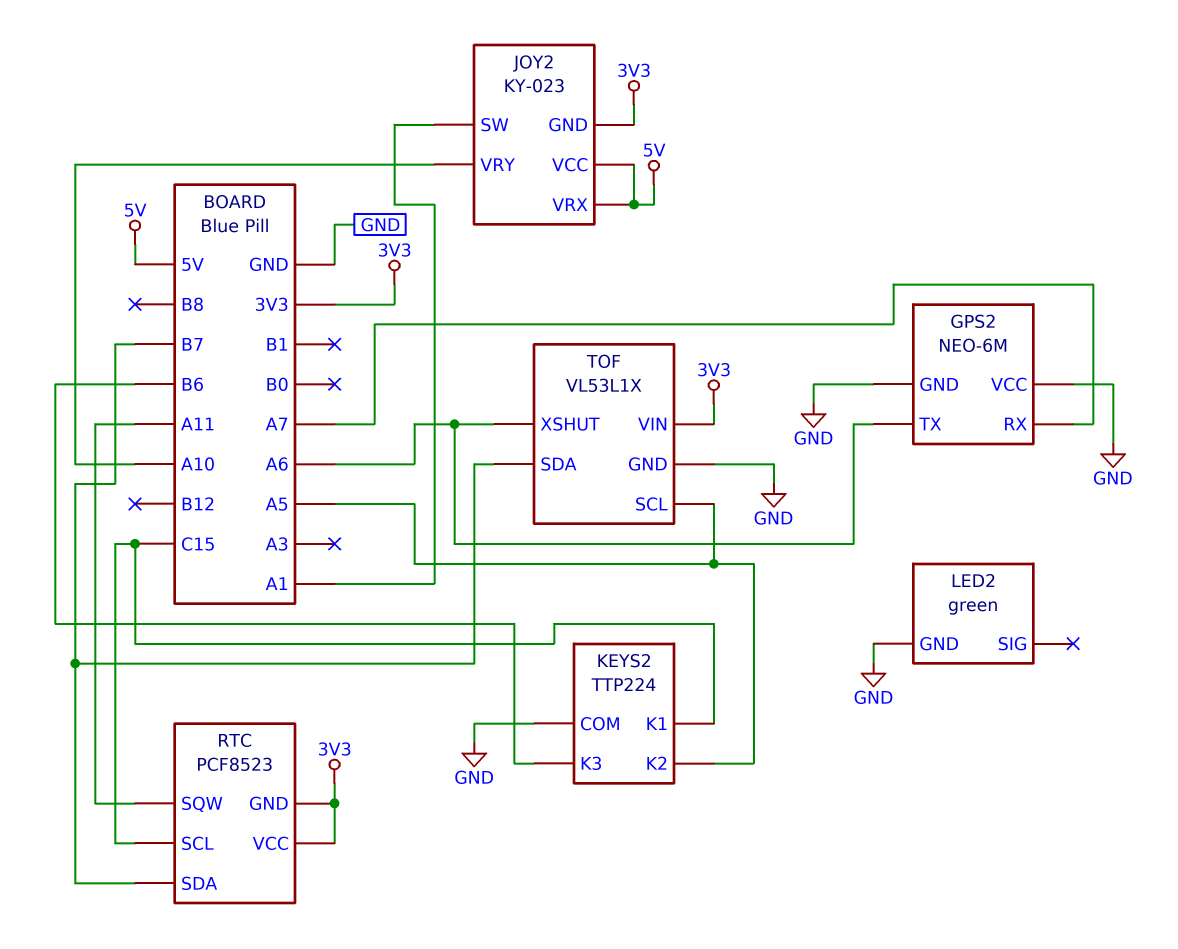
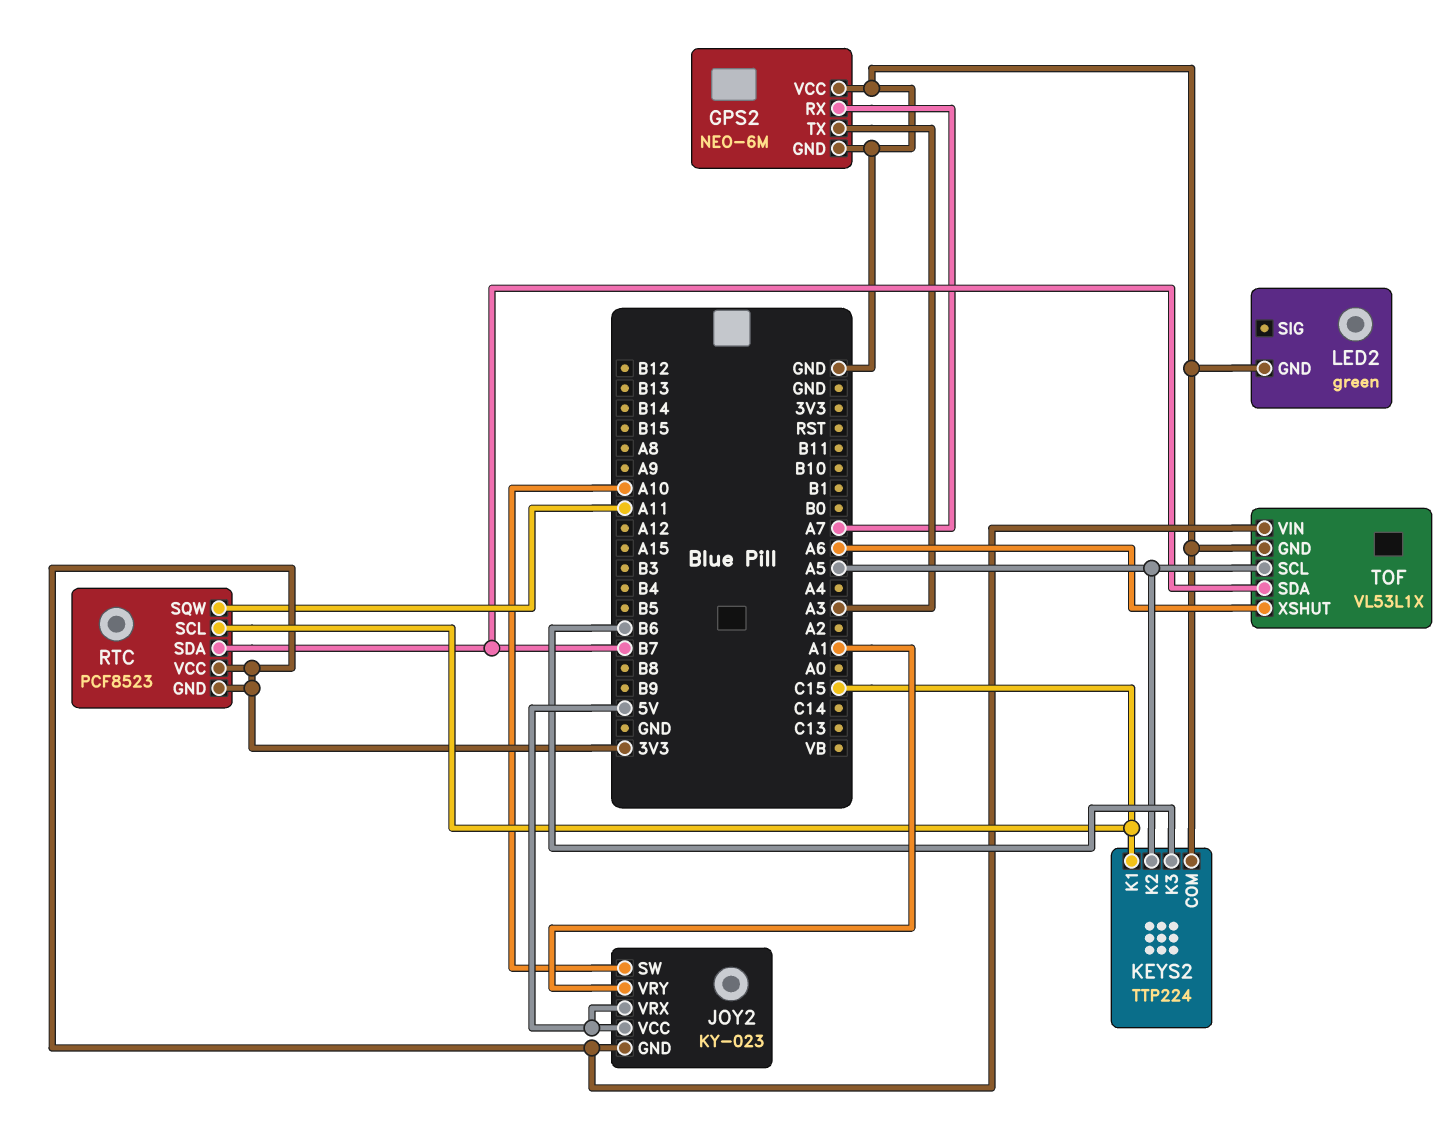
GPS2 pin TX: A6 -> A3
JOY2 pin SW: A1 -> A10
JOY2 pin VRY: A10 -> A1

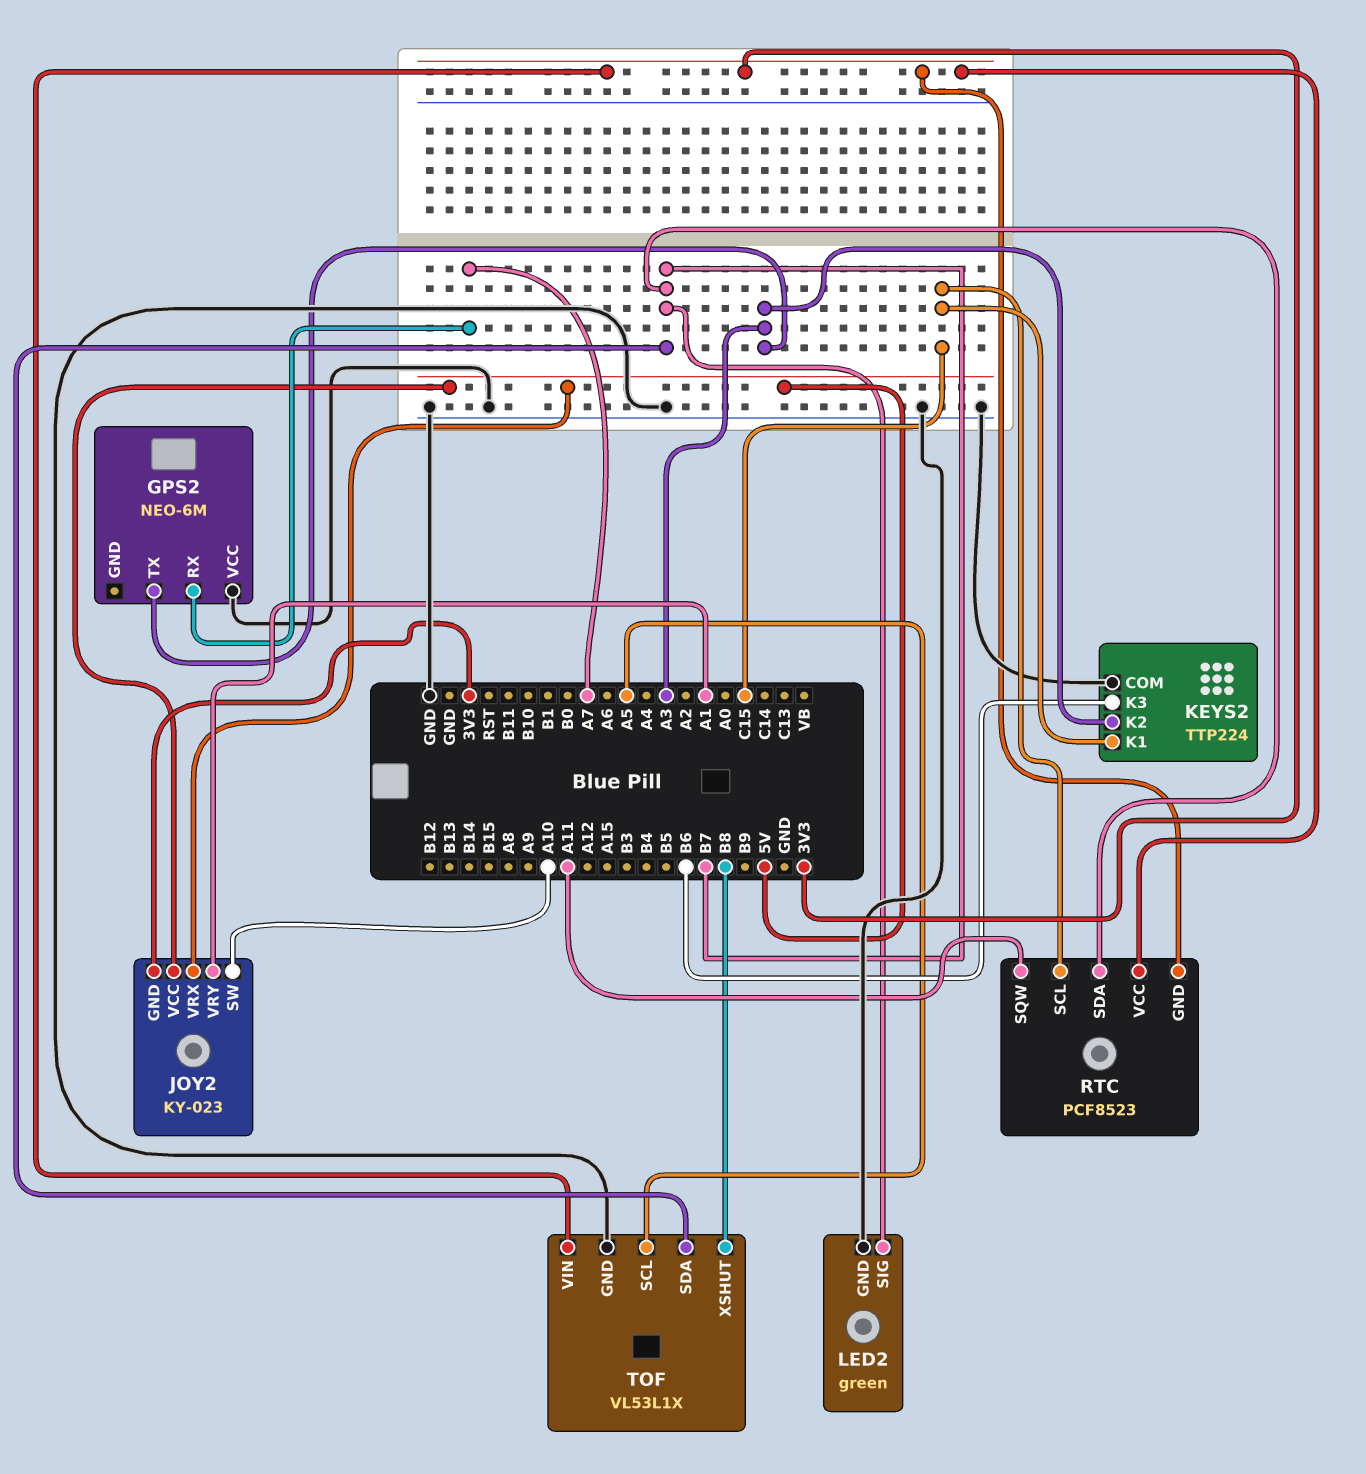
GPS2 pin GND: GND -> none
KEYS2 pin K2: A5 -> A3
LED2 pin SIG: none -> B7
TOF pin XSHUT: A6 -> B8

